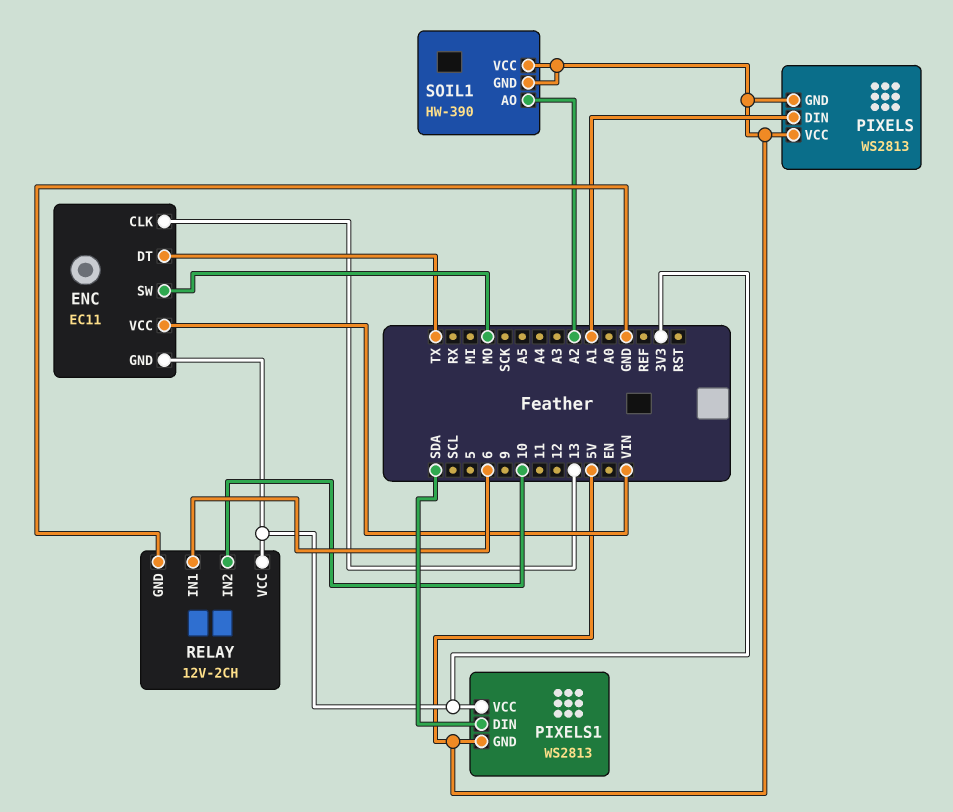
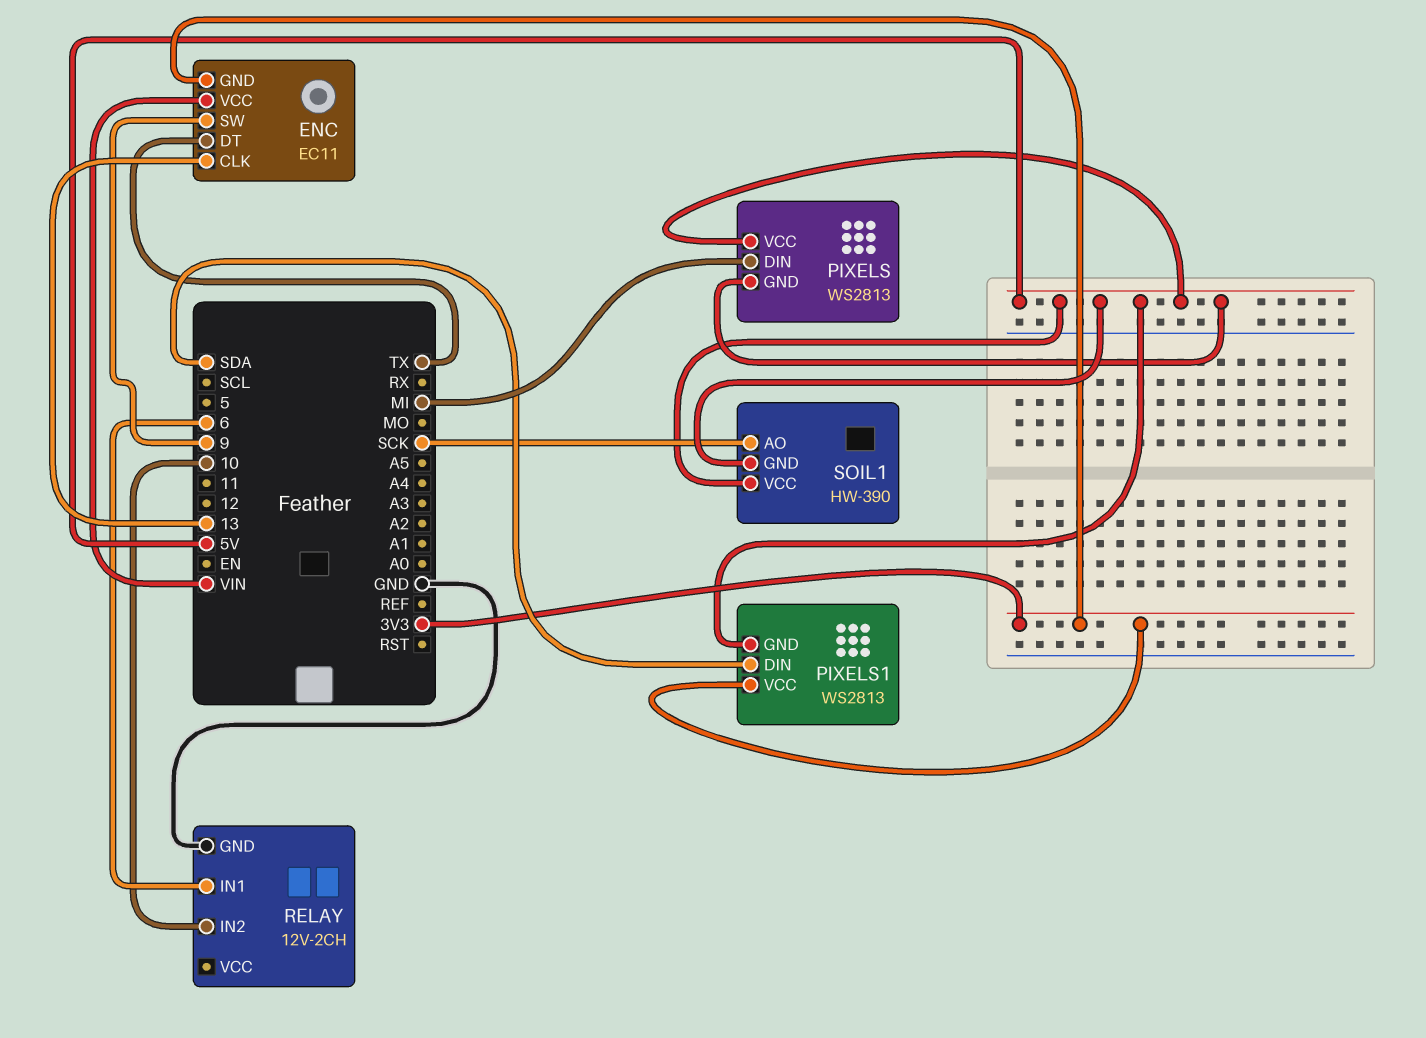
ENC pin SW: MO -> 9
PIXELS pin DIN: A1 -> MI
RELAY pin VCC: 3V3 -> none
SOIL1 pin AO: A2 -> SCK

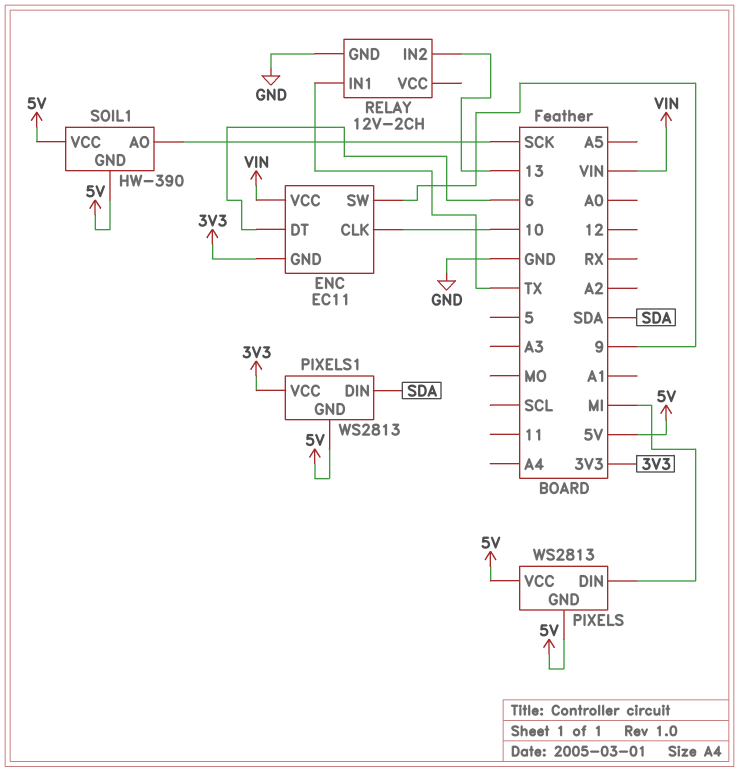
ENC pin CLK: 13 -> 10
ENC pin DT: TX -> 6
RELAY pin IN1: 6 -> TX
RELAY pin IN2: 10 -> 13

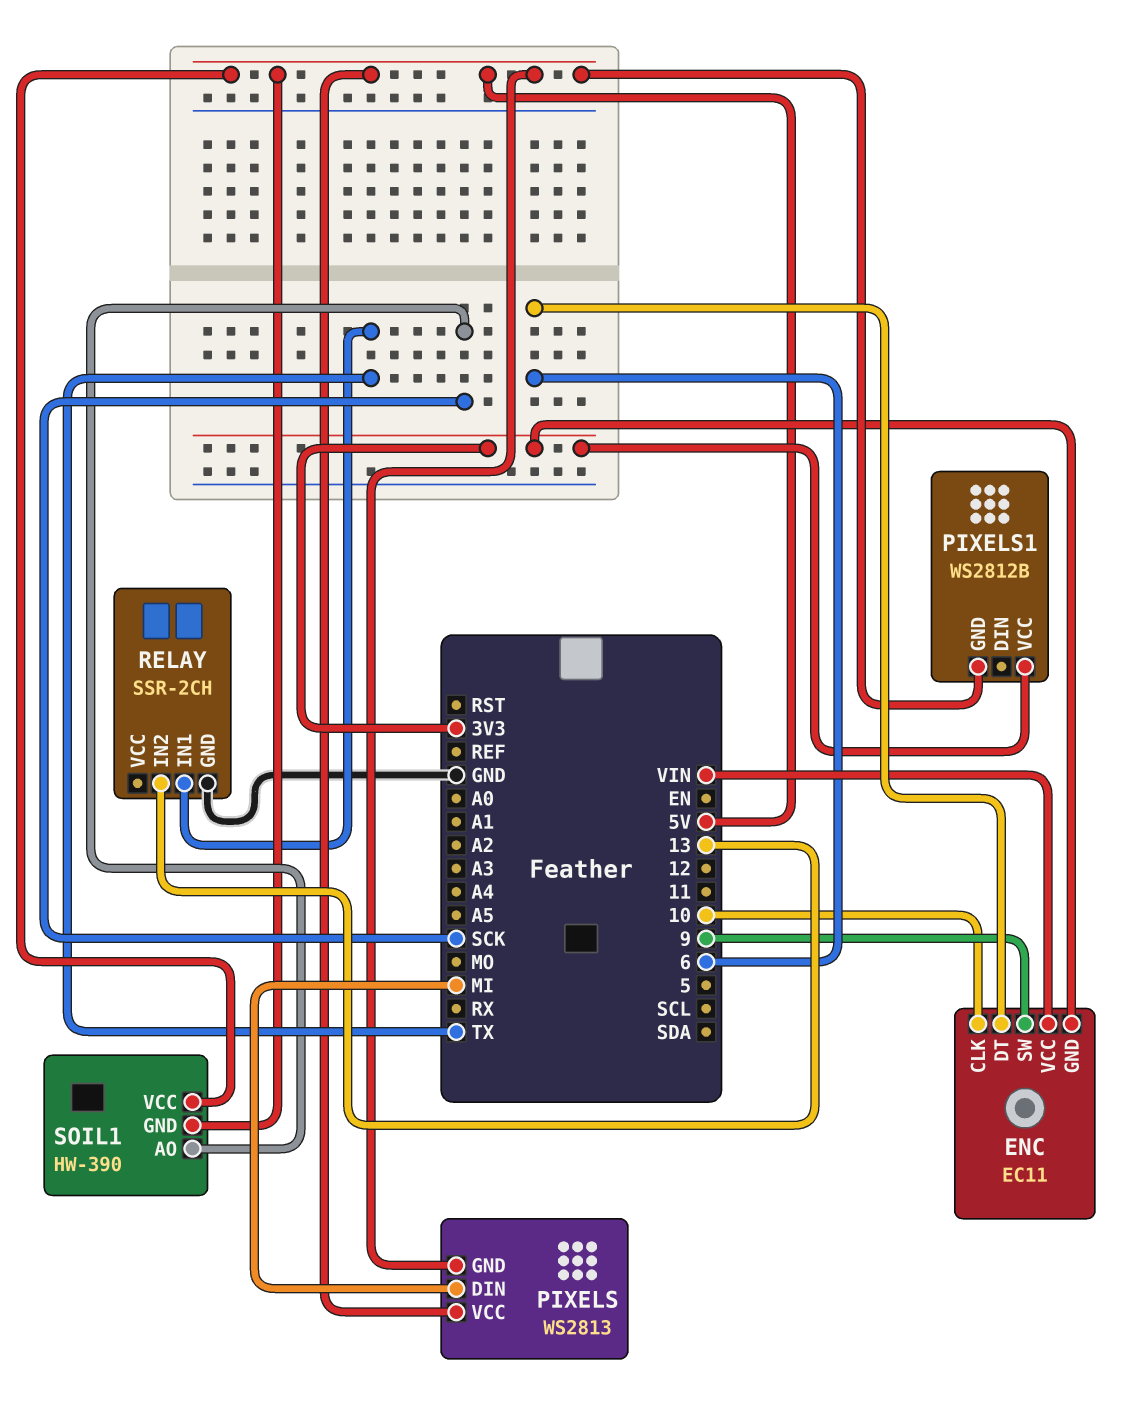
PIXELS1: WS2813 -> WS2812B
PIXELS1 pin DIN: SDA -> none
RELAY: 12V-2CH -> SSR-2CH

